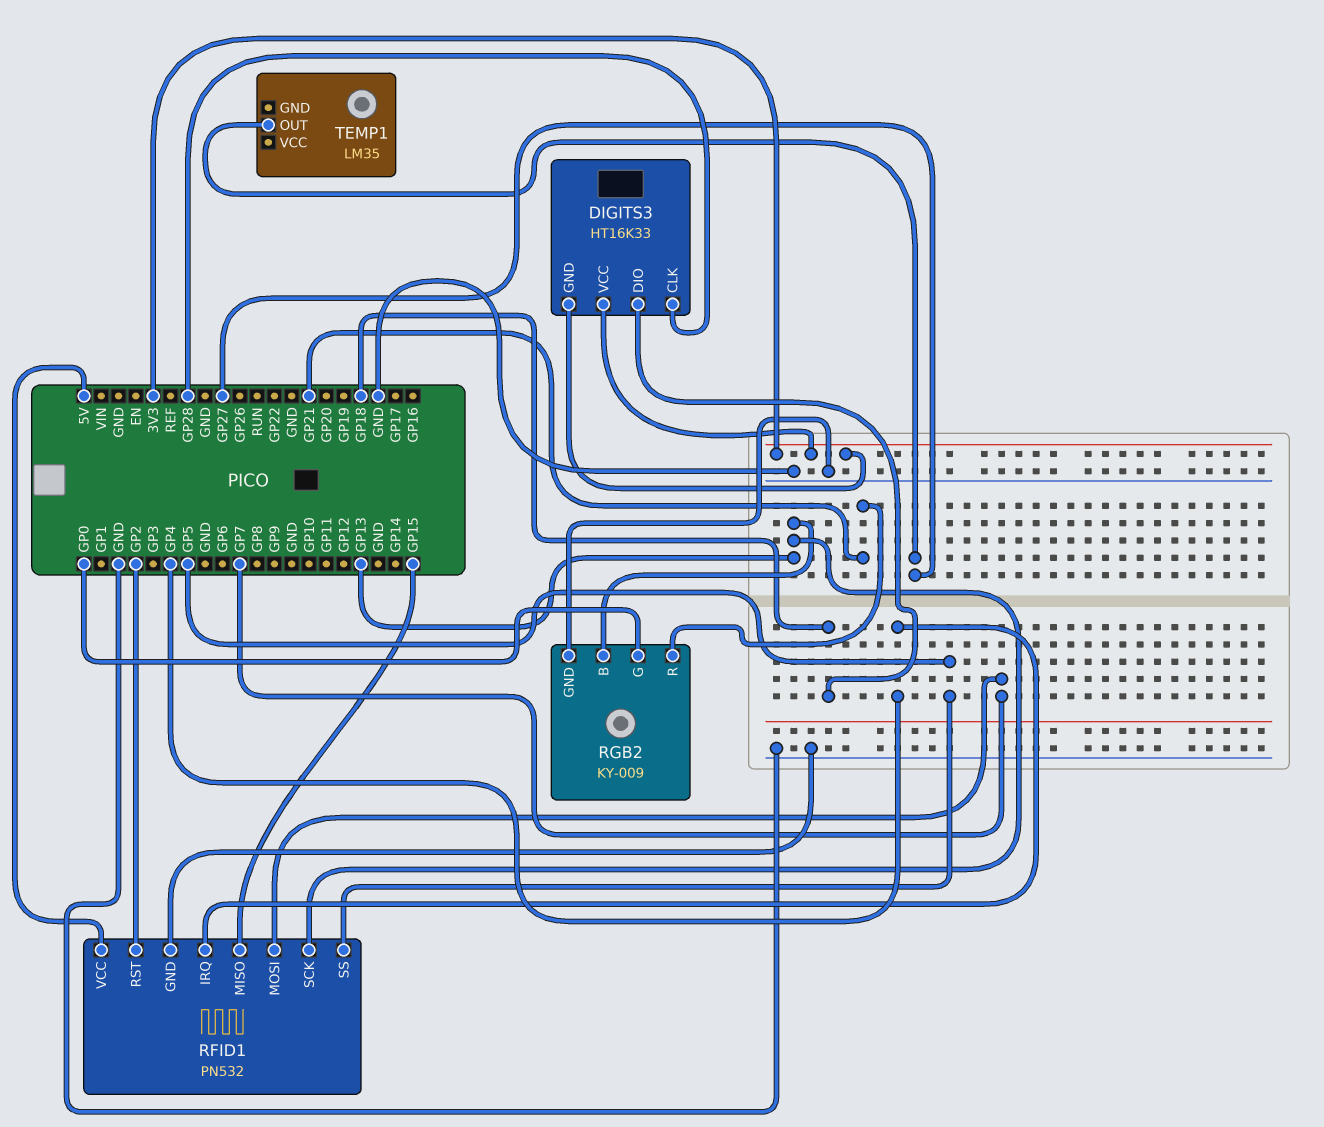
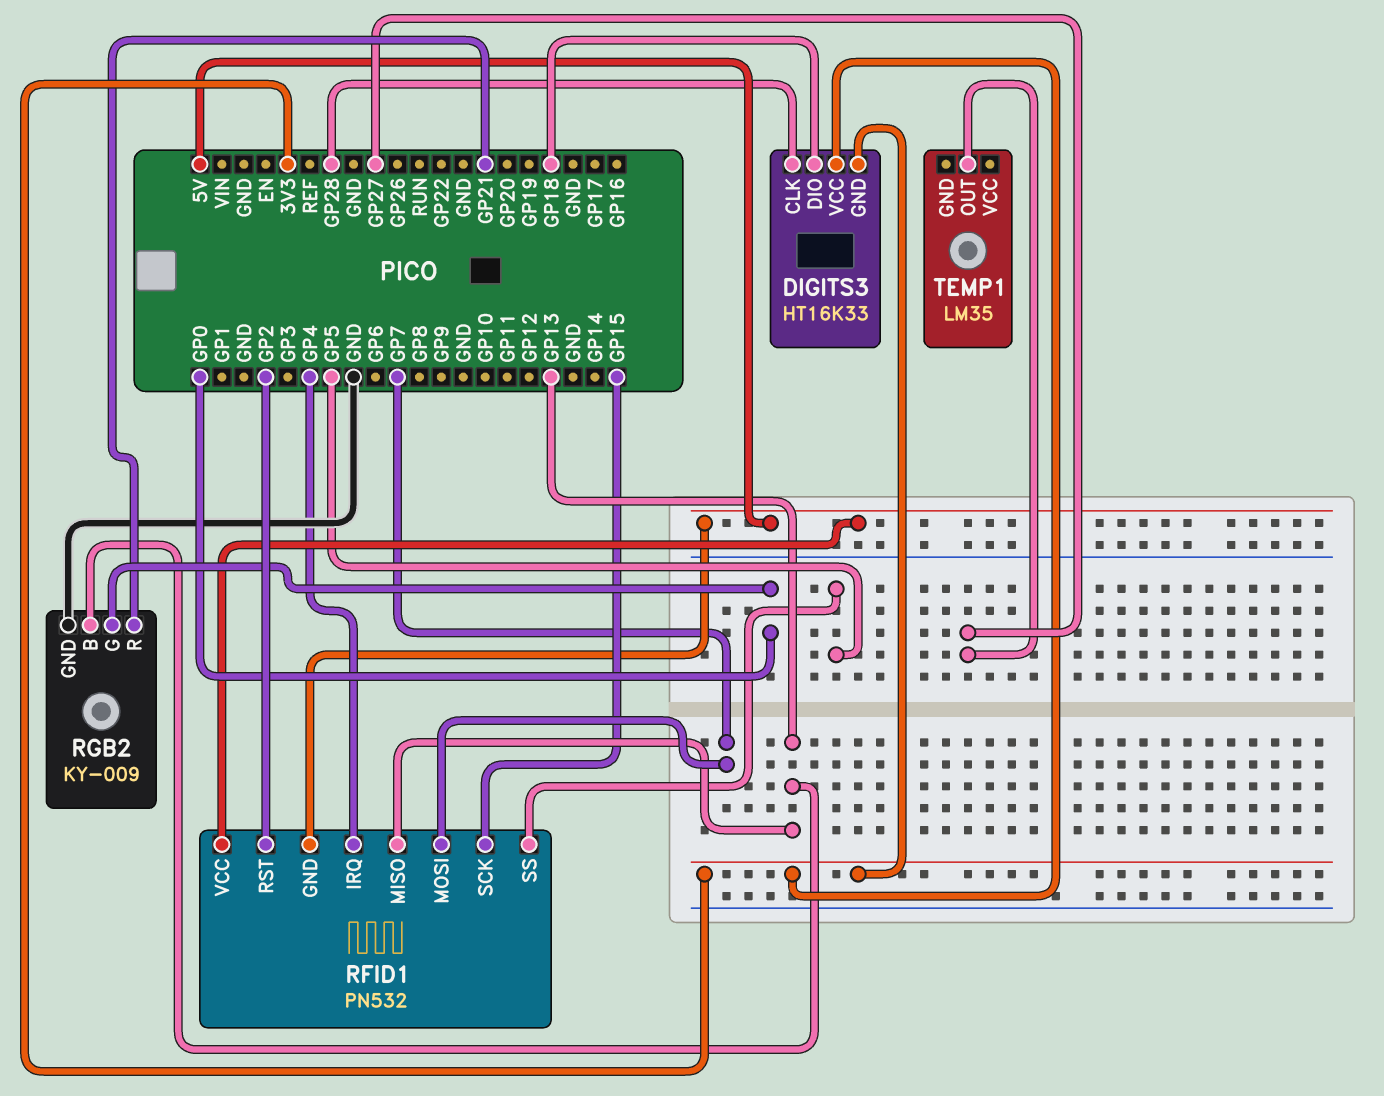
RFID1 pin GND: GND -> 5V
RFID1 pin MISO: GP15 -> GP13
RFID1 pin SCK: GP13 -> GP15

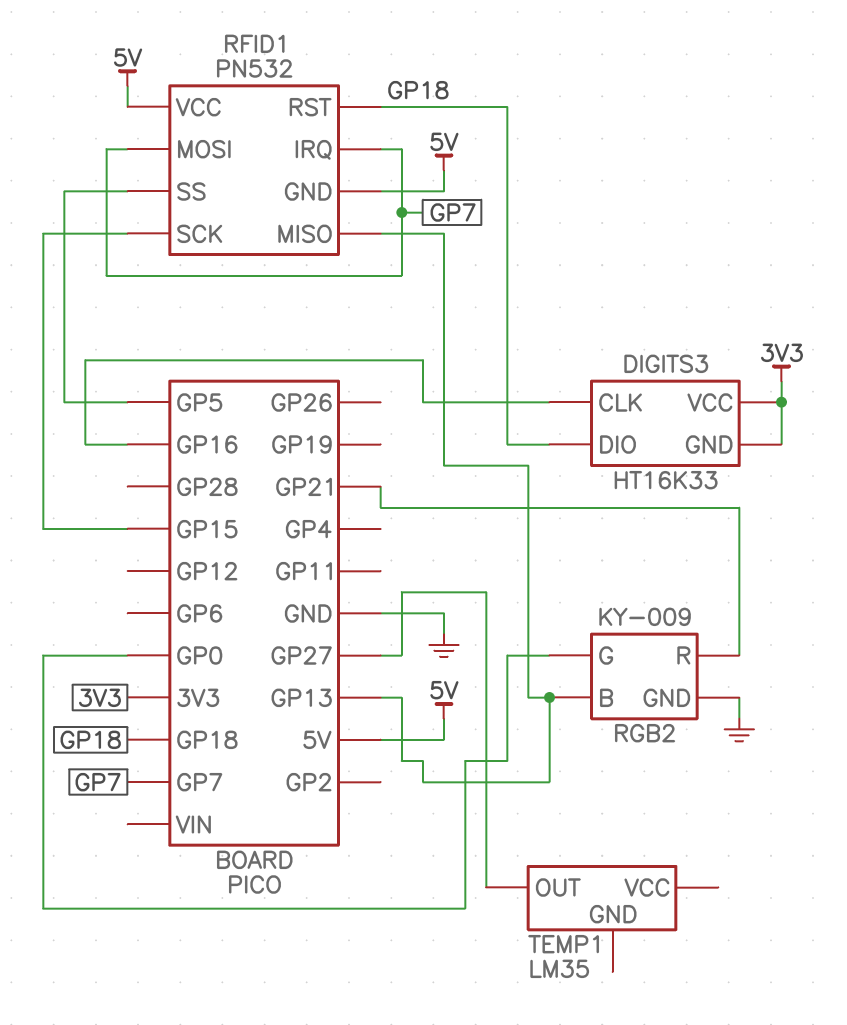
DIGITS3 pin CLK: GP28 -> GP16
RFID1 pin IRQ: GP4 -> GP7
RFID1 pin RST: GP2 -> GP18

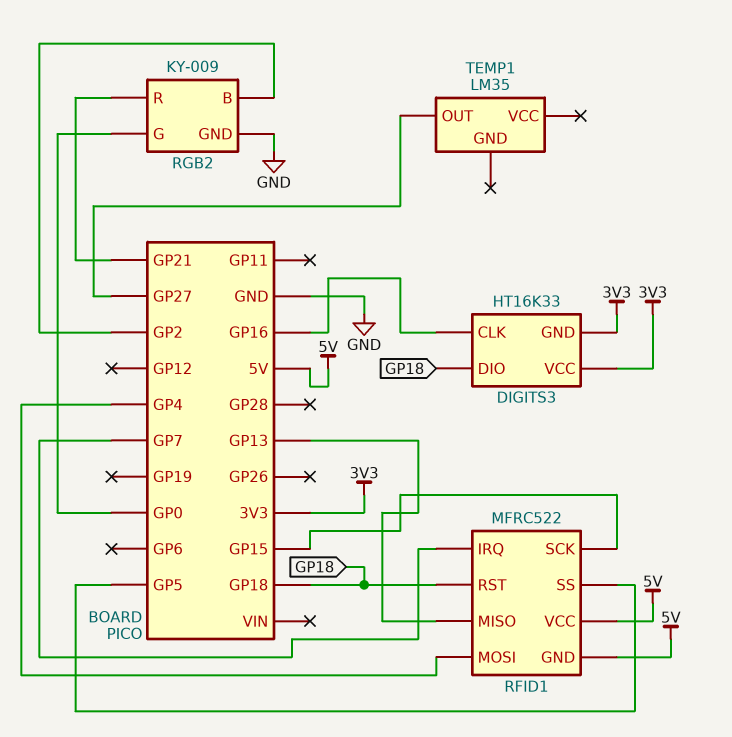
RFID1: PN532 -> MFRC522
RFID1 pin MOSI: GP7 -> GP4
RGB2 pin B: GP13 -> GP2

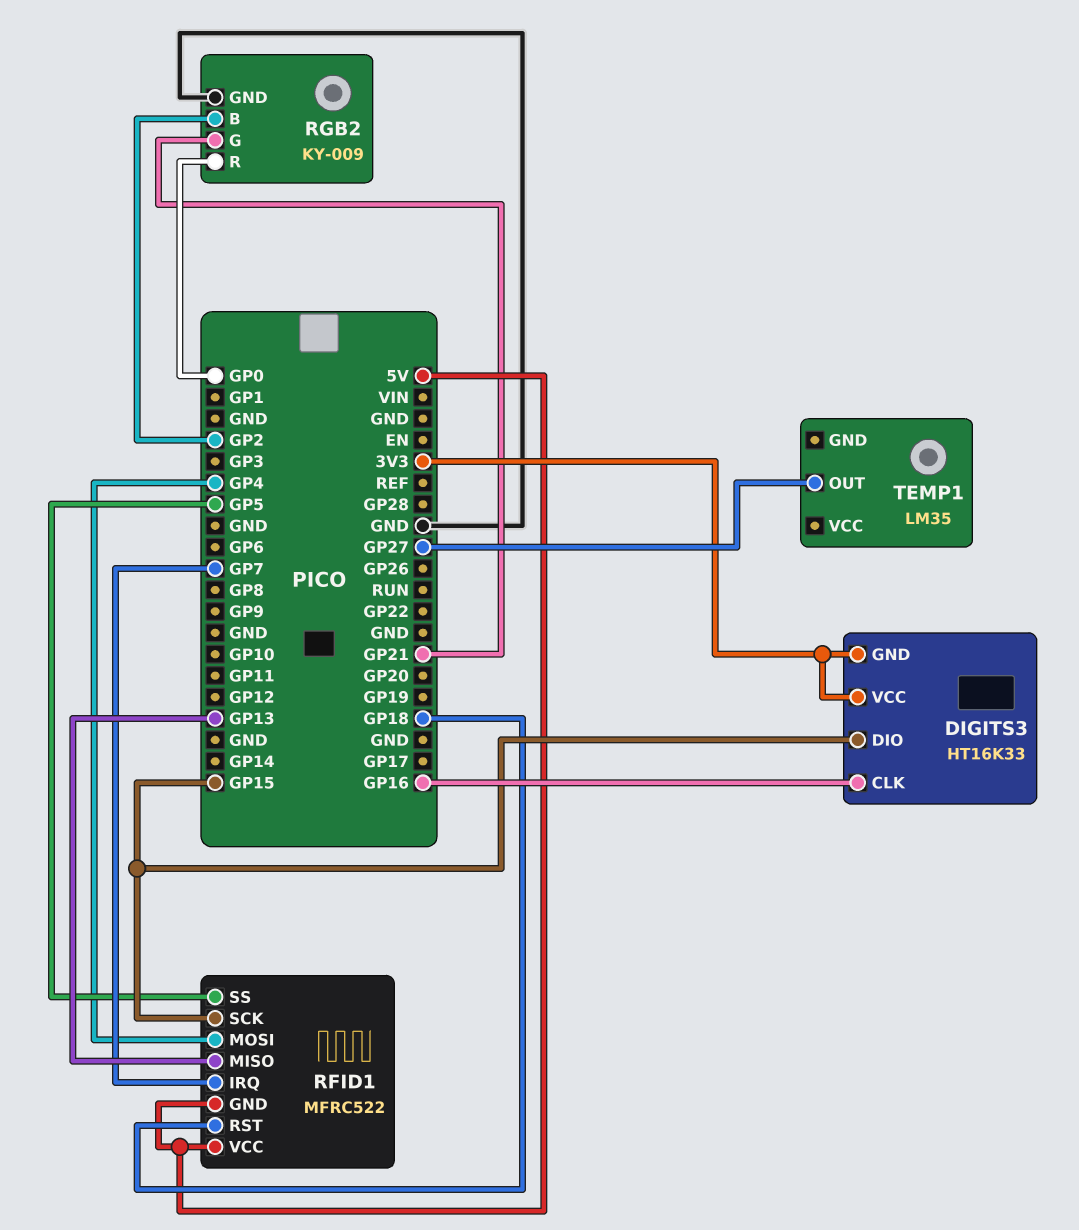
DIGITS3 pin DIO: GP18 -> GP15
RGB2 pin G: GP0 -> GP21
RGB2 pin R: GP21 -> GP0

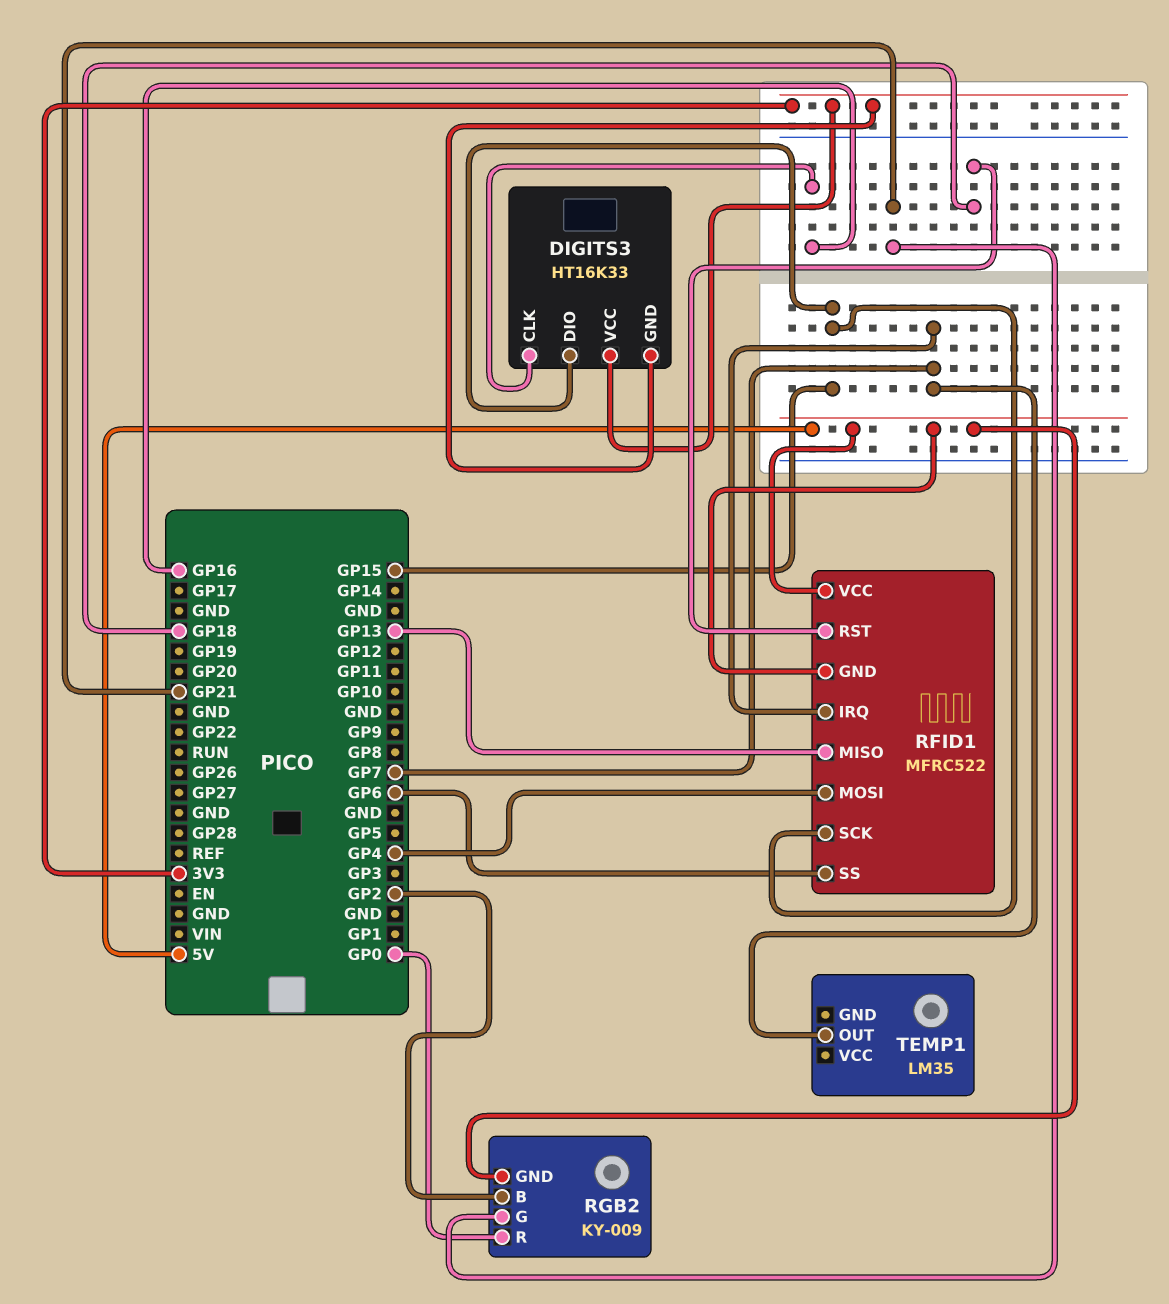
RFID1 pin SS: GP5 -> GP6
RGB2 pin GND: GND -> 5V
TEMP1 pin OUT: GP27 -> GP7

